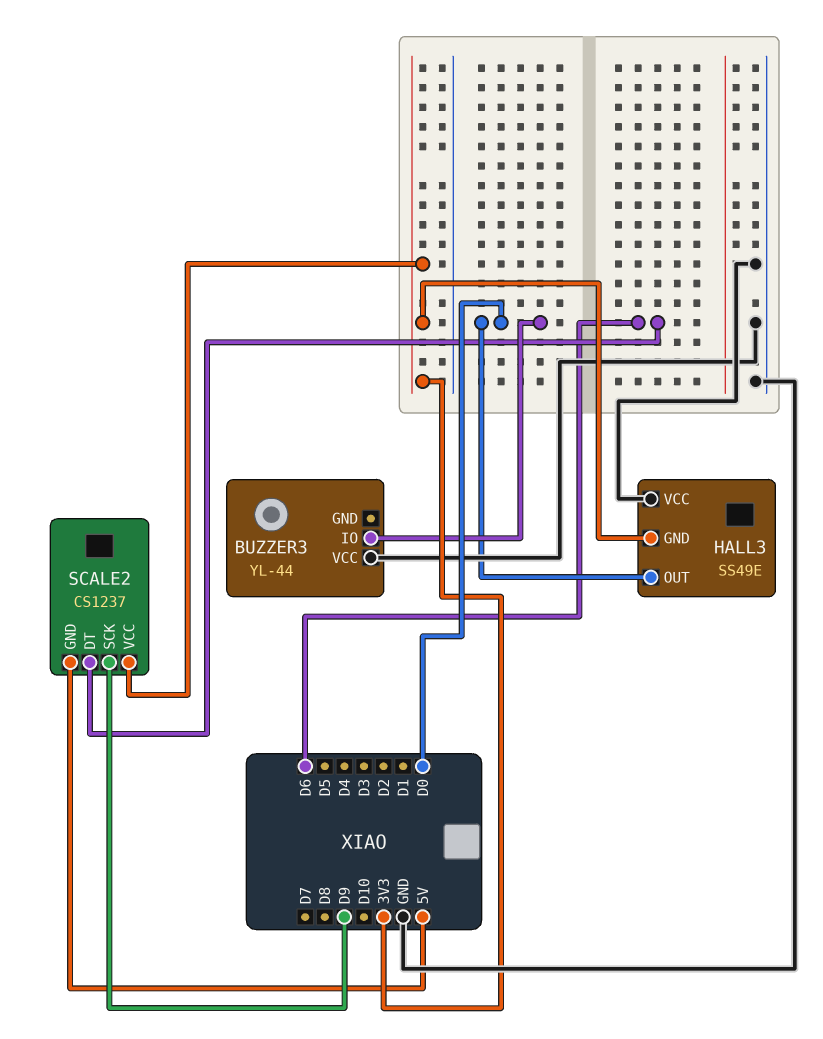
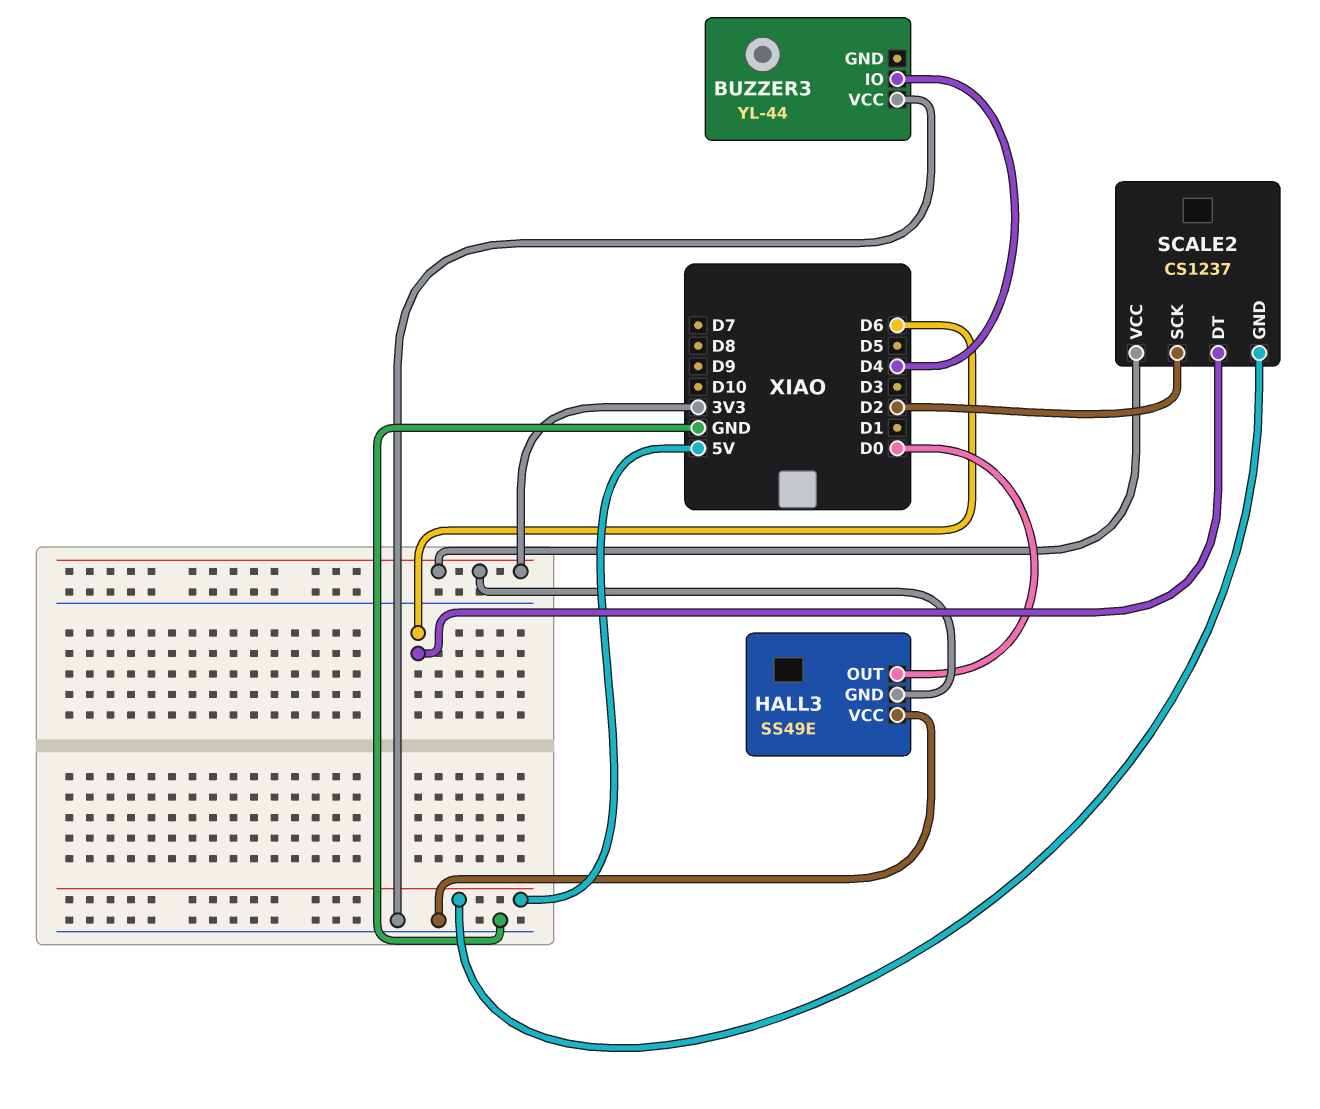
BUZZER3 pin IO: D0 -> D4
SCALE2 pin SCK: D9 -> D2

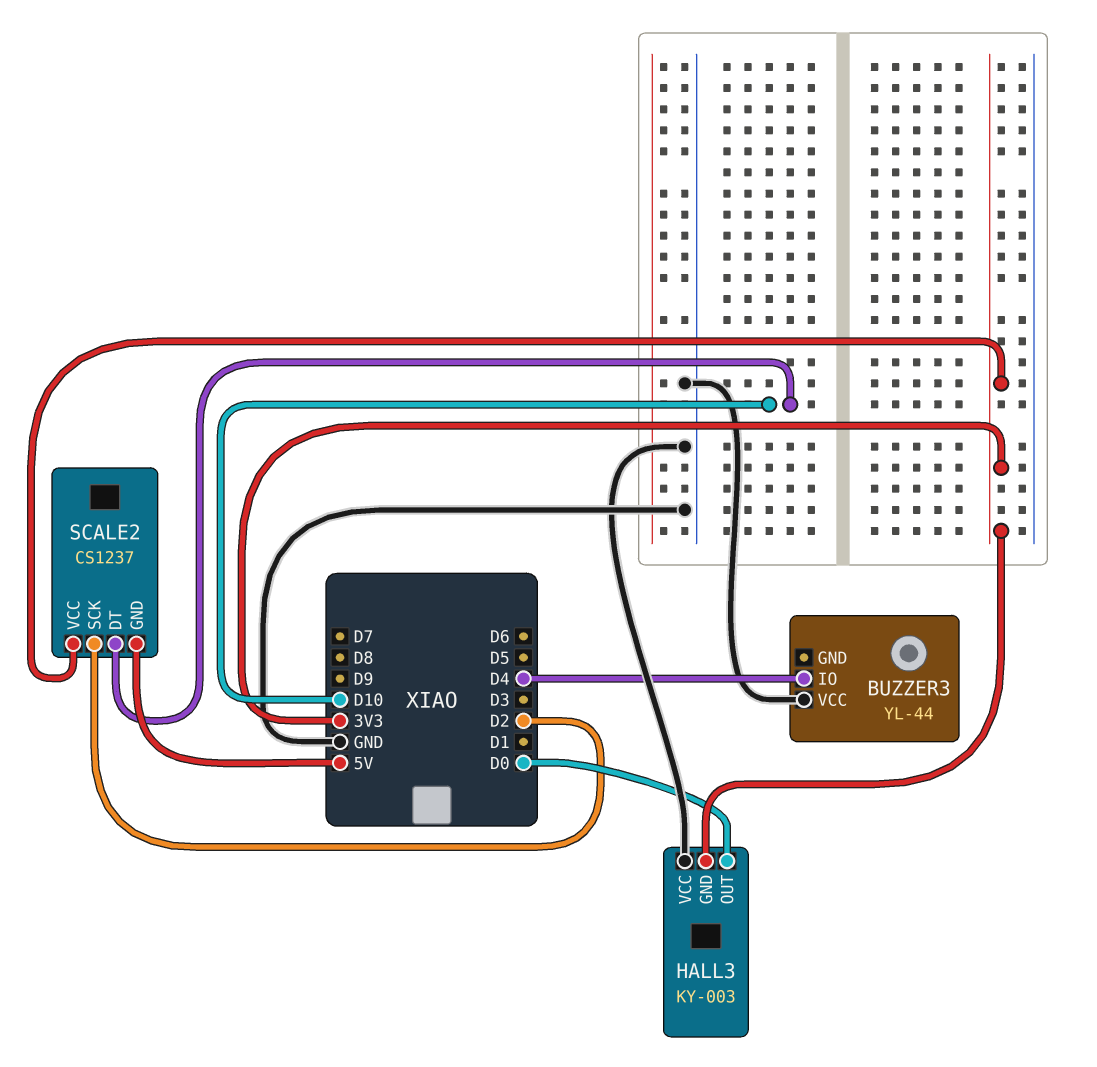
HALL3: SS49E -> KY-003
SCALE2 pin DT: D6 -> D10

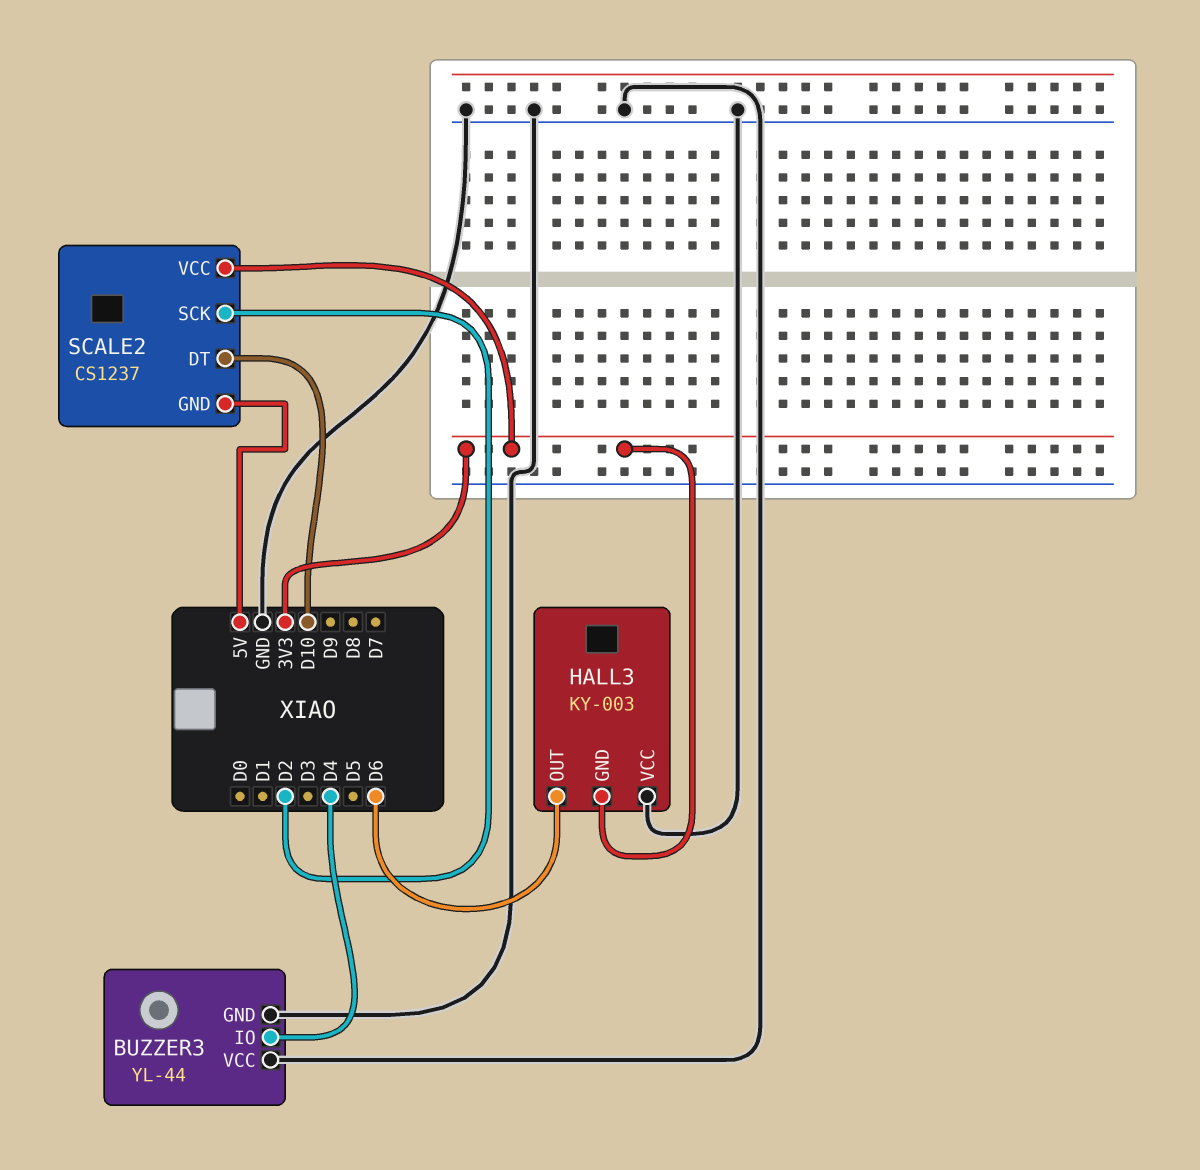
BUZZER3 pin GND: none -> GND
HALL3 pin OUT: D0 -> D6

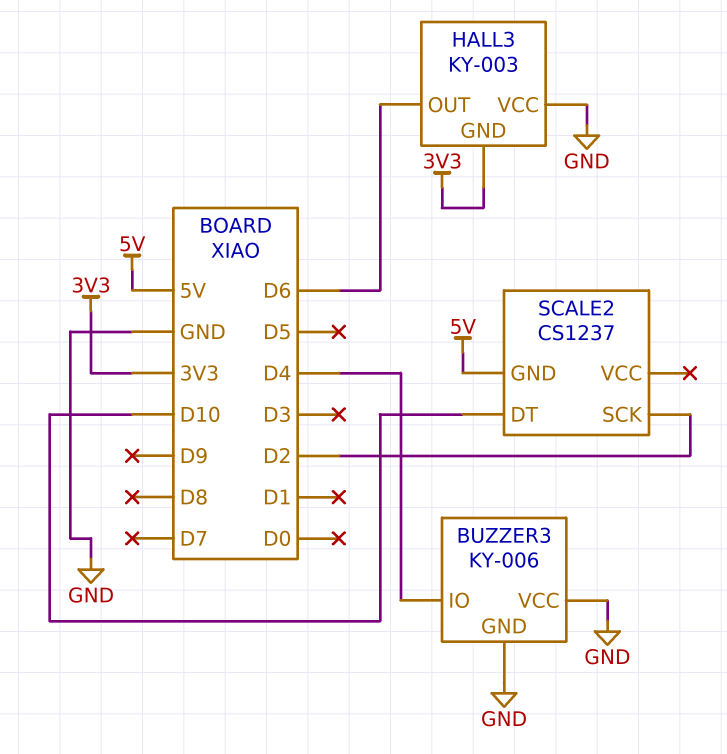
BUZZER3: YL-44 -> KY-006
SCALE2 pin VCC: 3V3 -> none

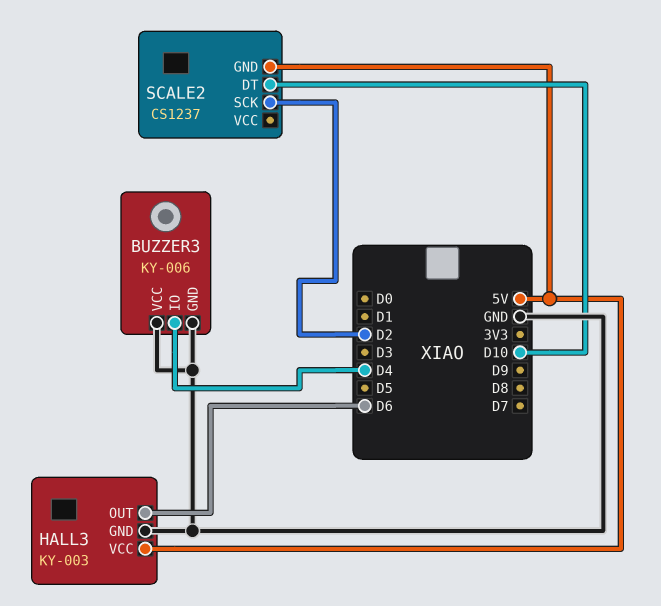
HALL3 pin GND: 3V3 -> GND
HALL3 pin VCC: GND -> 5V

